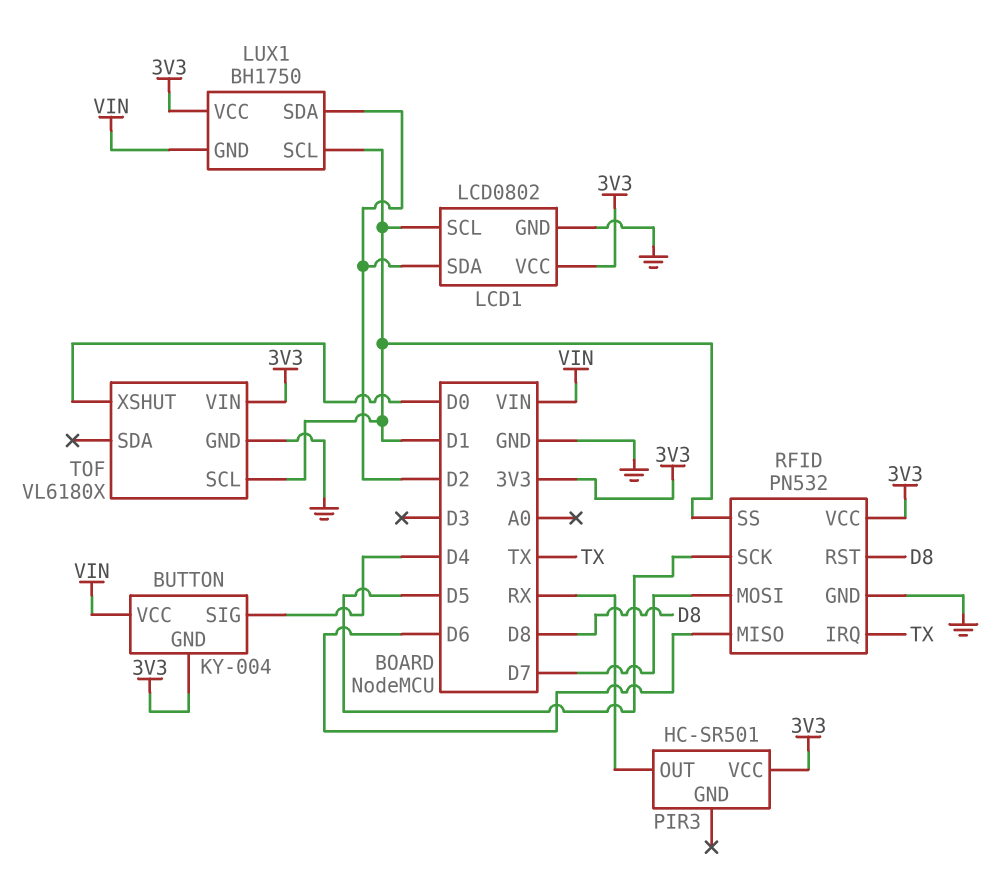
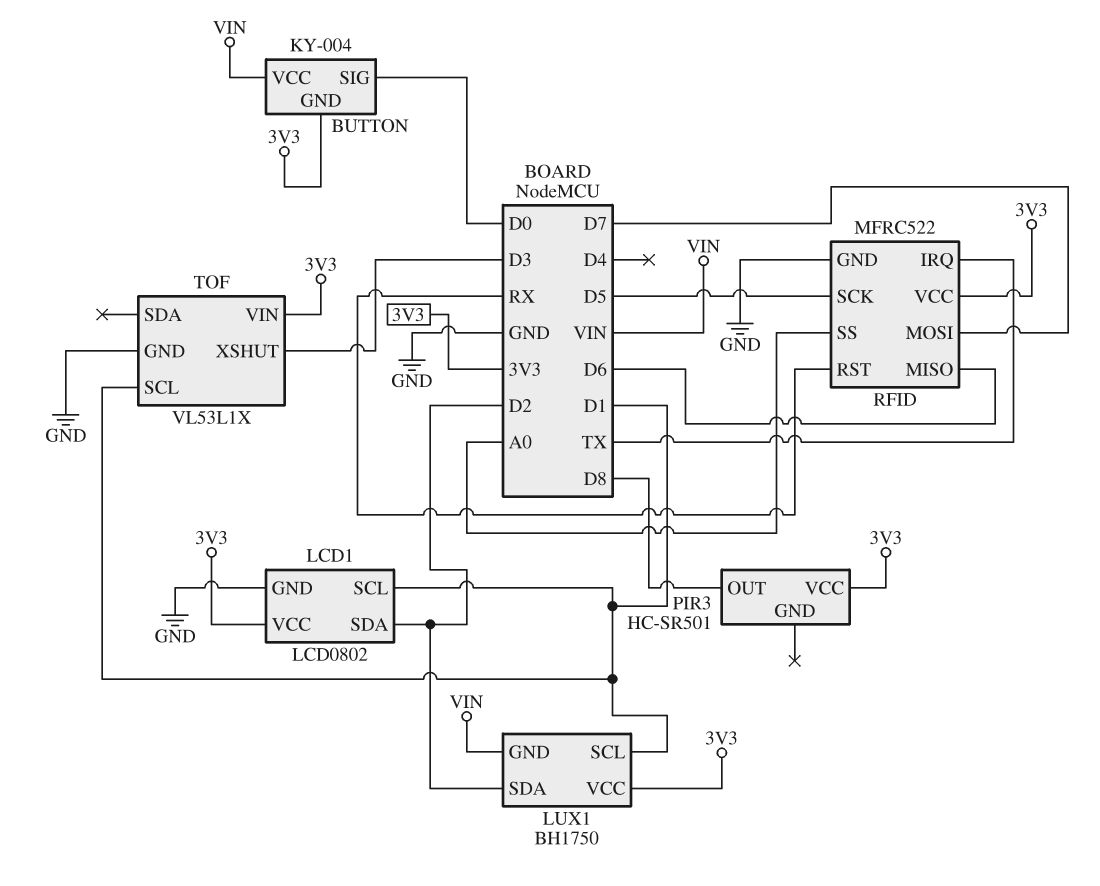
BUTTON pin SIG: D4 -> D0
PIR3 pin OUT: RX -> D8
RFID: PN532 -> MFRC522
RFID pin RST: D8 -> RX
RFID pin SS: D1 -> A0
TOF: VL6180X -> VL53L1X
TOF pin XSHUT: D0 -> D3

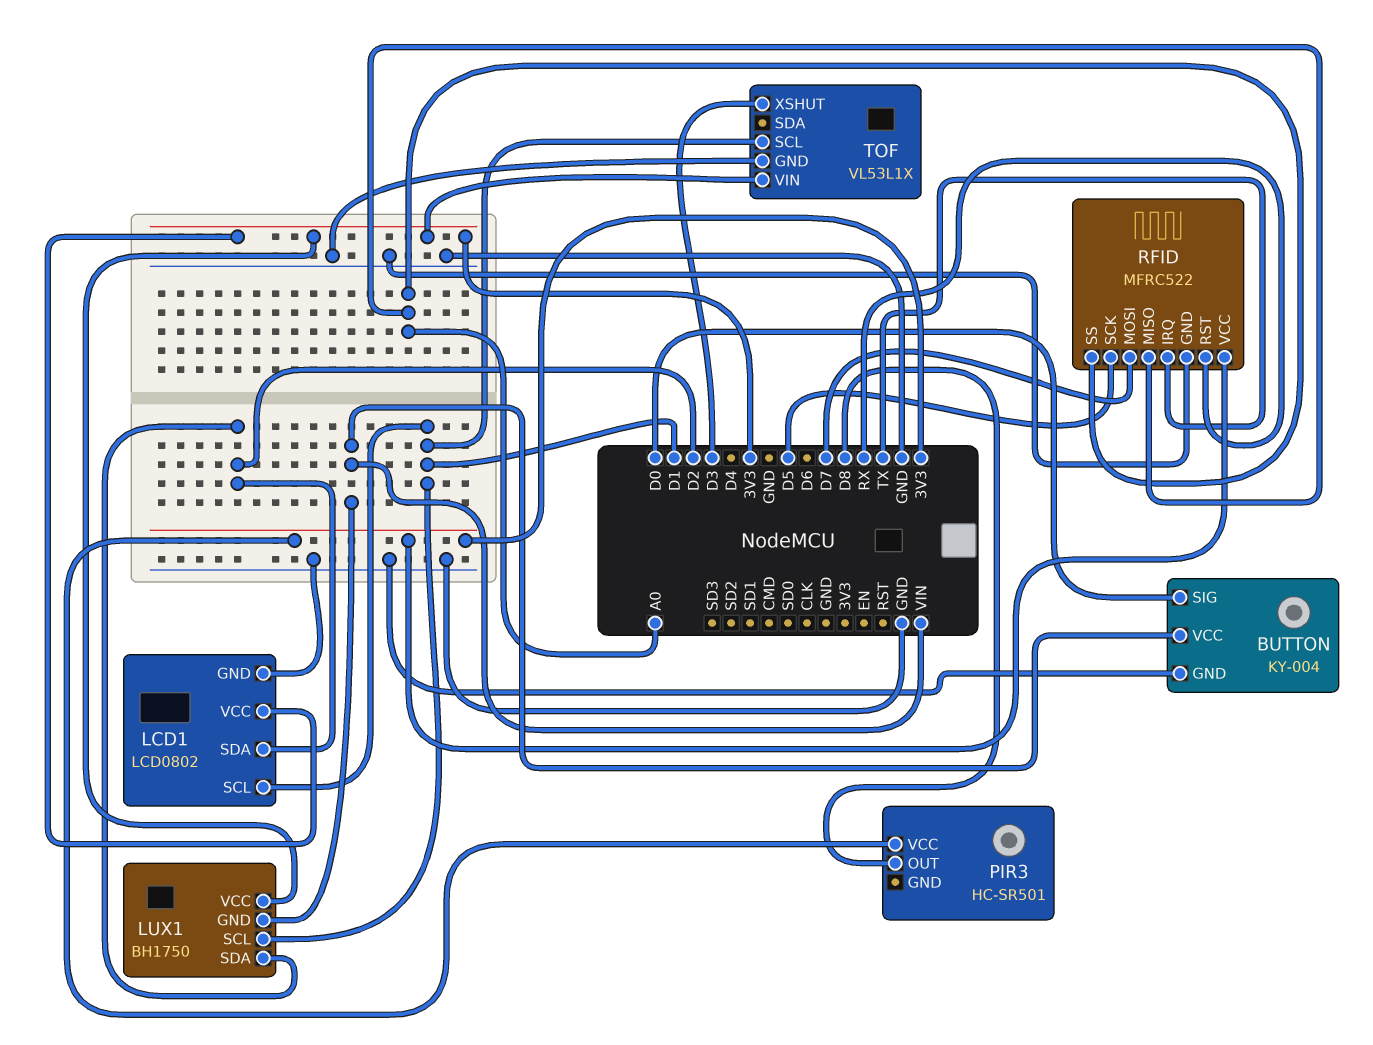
BUTTON pin GND: 3V3 -> GND
RFID pin MISO: D6 -> A0

